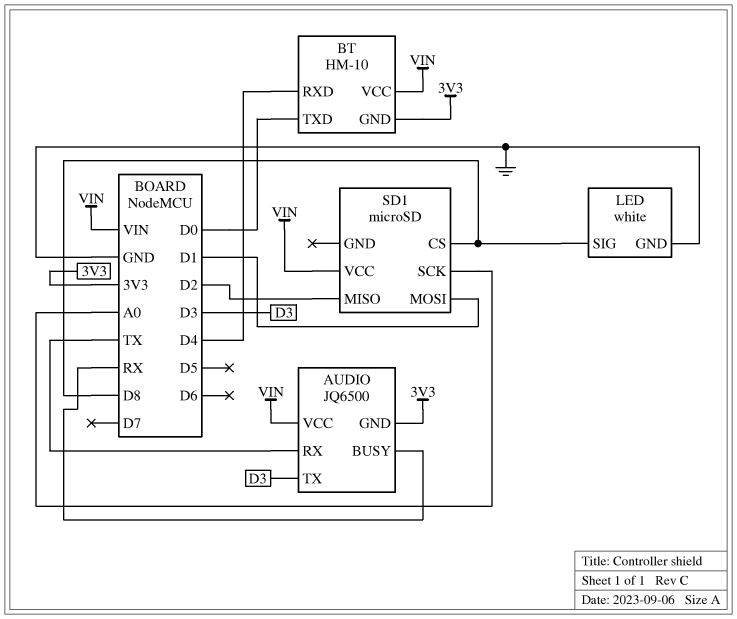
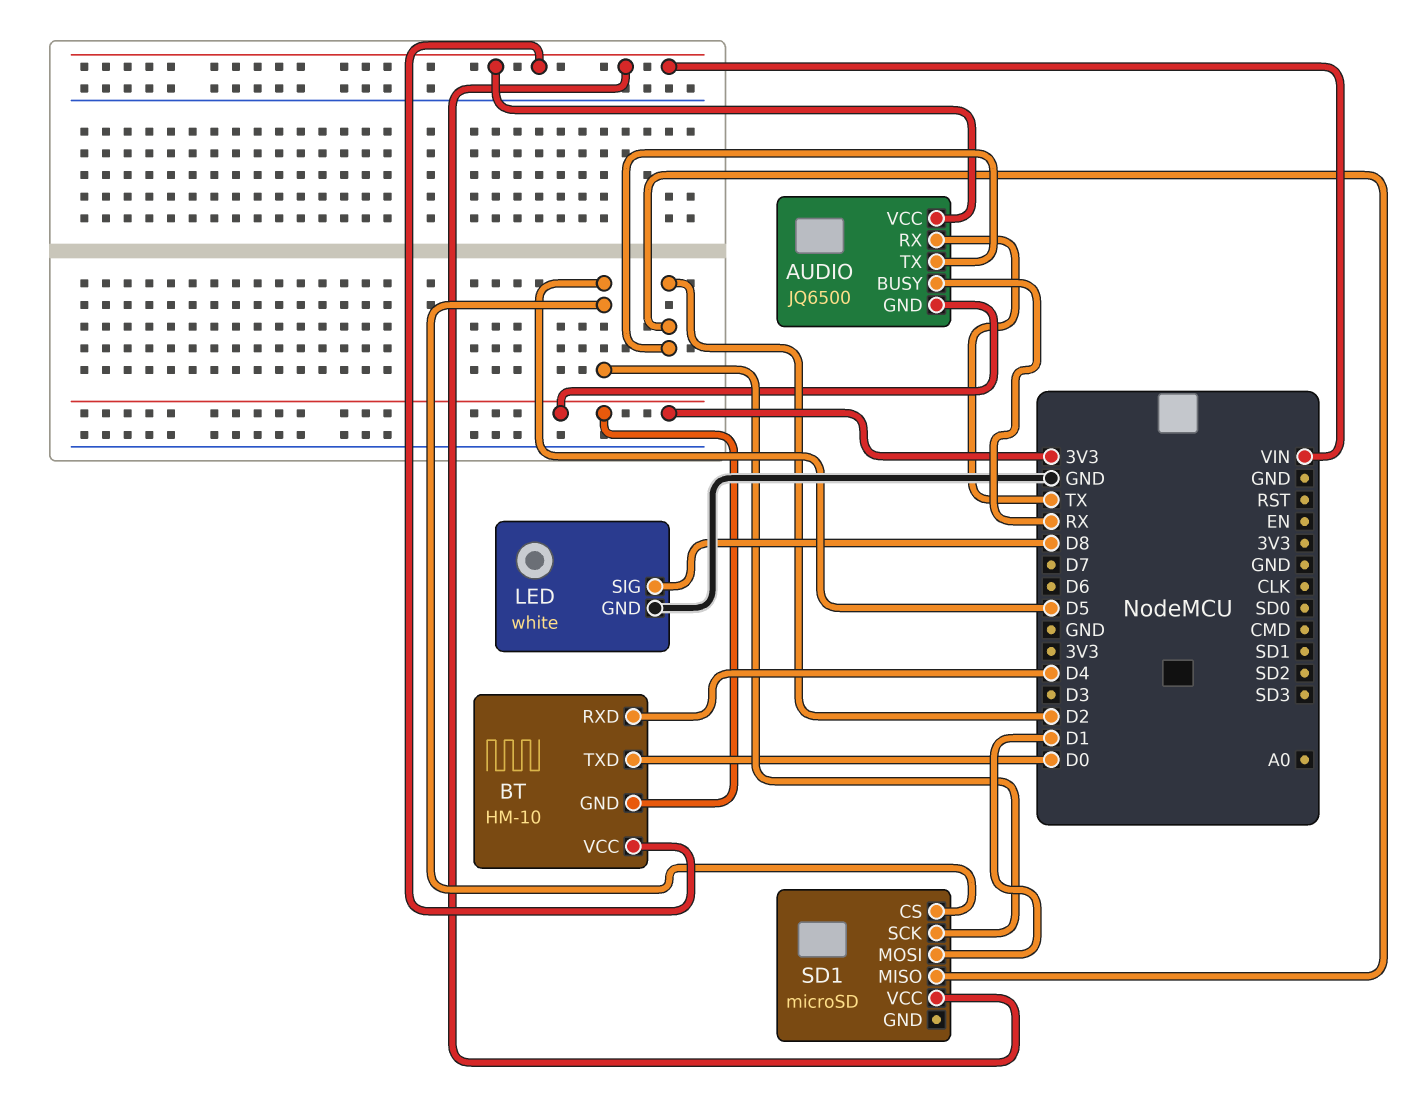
AUDIO pin TX: D3 -> D2
SD1 pin CS: D8 -> D5
SD1 pin SCK: A0 -> D5

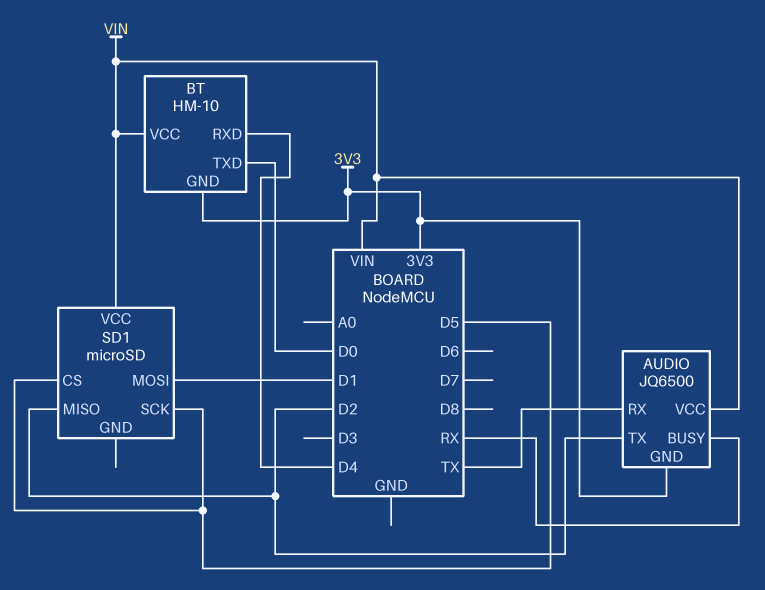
LED: white -> none
LED pin GND: GND -> none
LED pin SIG: D8 -> none

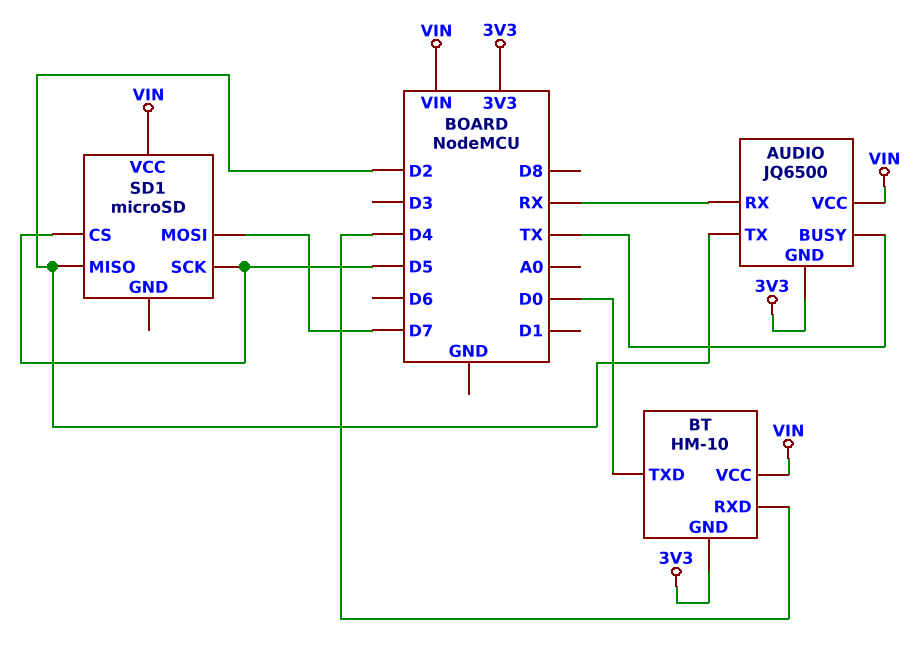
AUDIO pin BUSY: RX -> TX
AUDIO pin RX: TX -> RX
SD1 pin MOSI: D1 -> D7

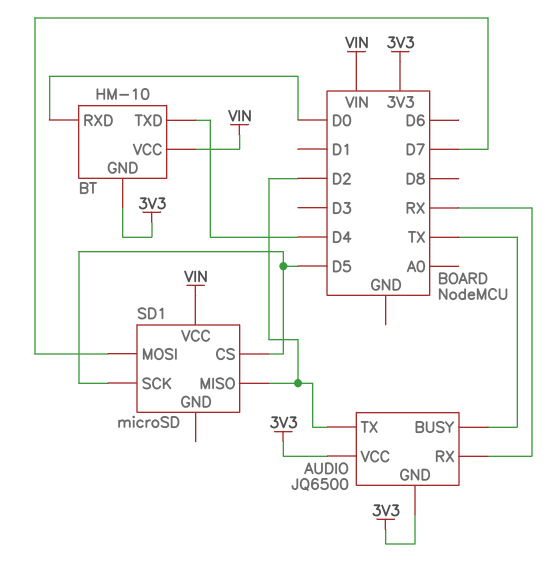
AUDIO pin VCC: VIN -> 3V3
BT pin RXD: D4 -> D0
BT pin TXD: D0 -> D4

